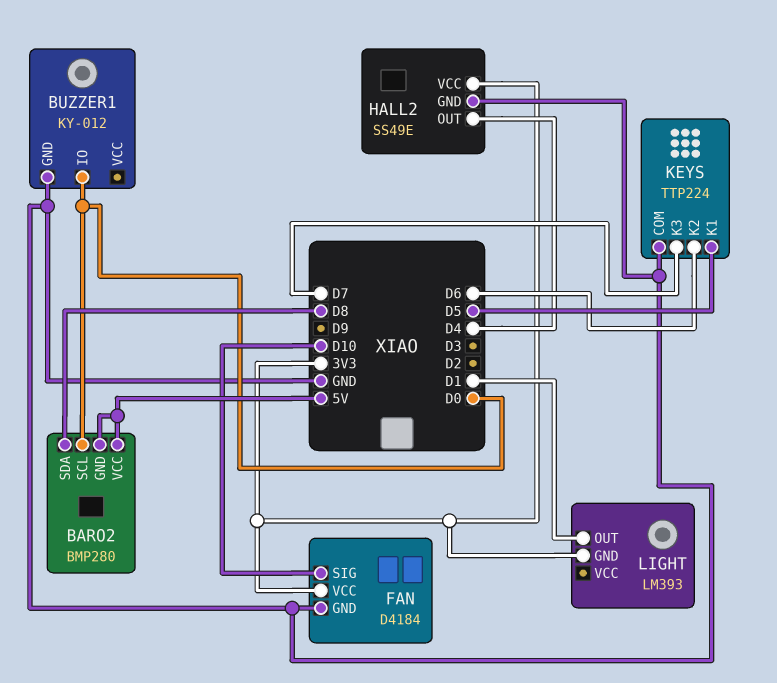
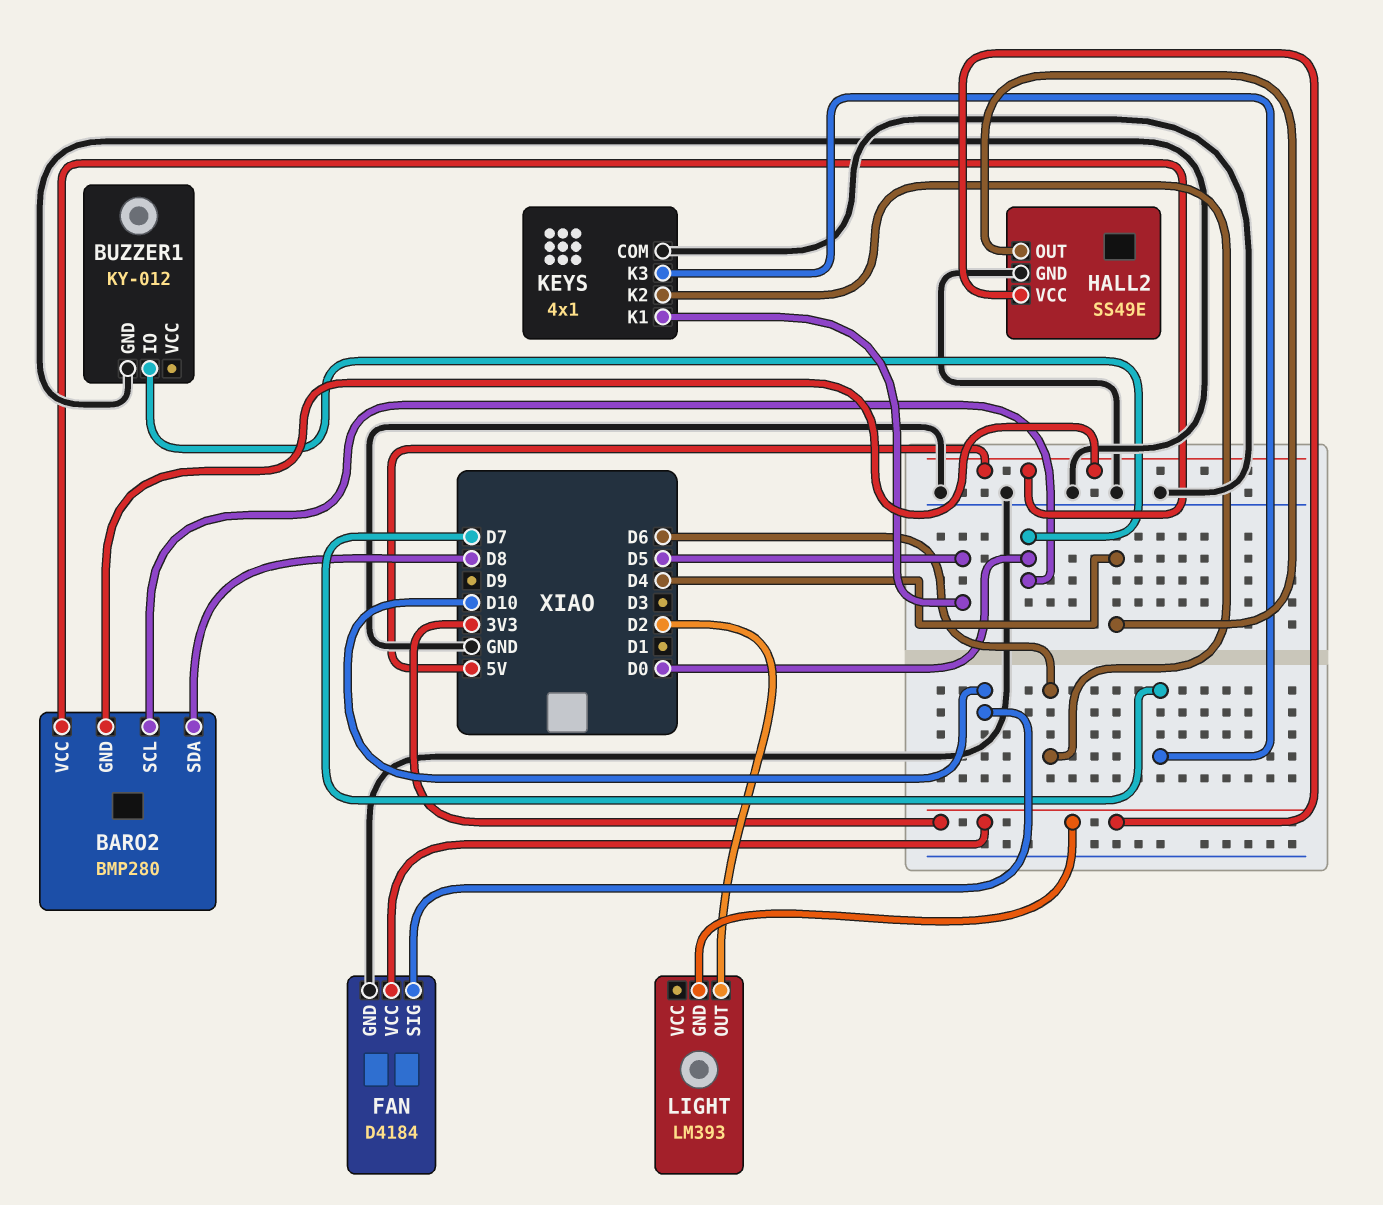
KEYS: TTP224 -> 4x1
LIGHT pin OUT: D1 -> D2

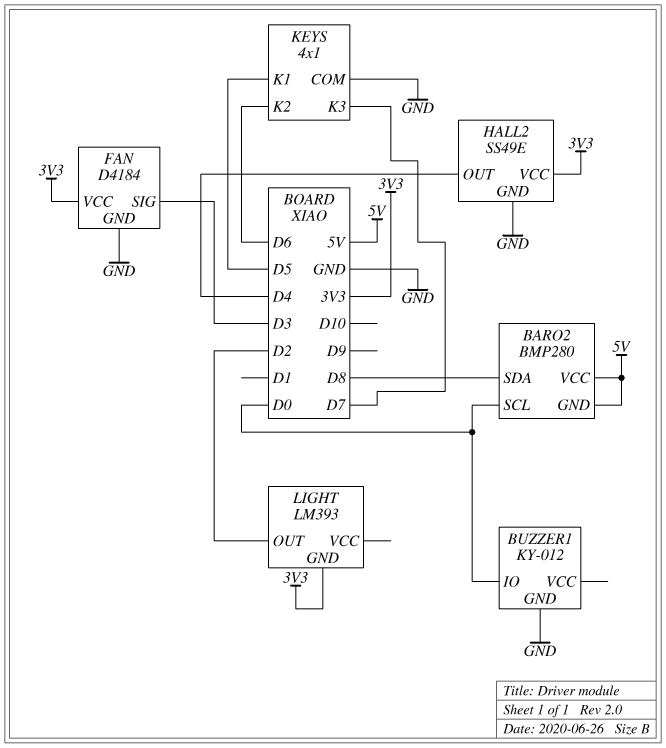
FAN pin SIG: D10 -> D3

